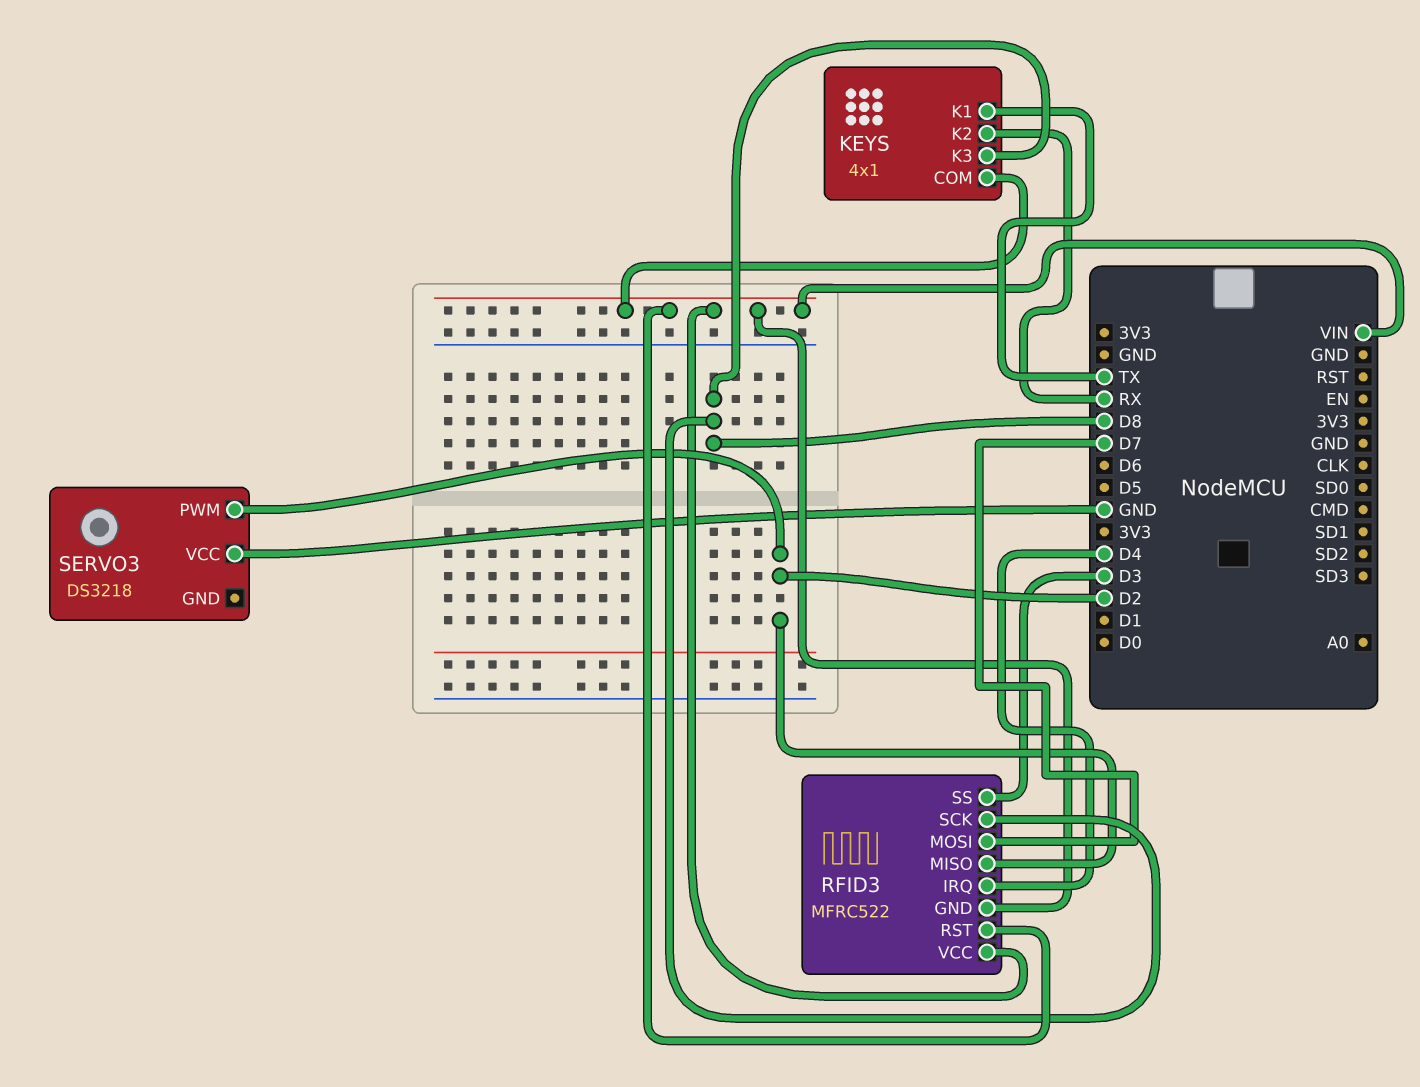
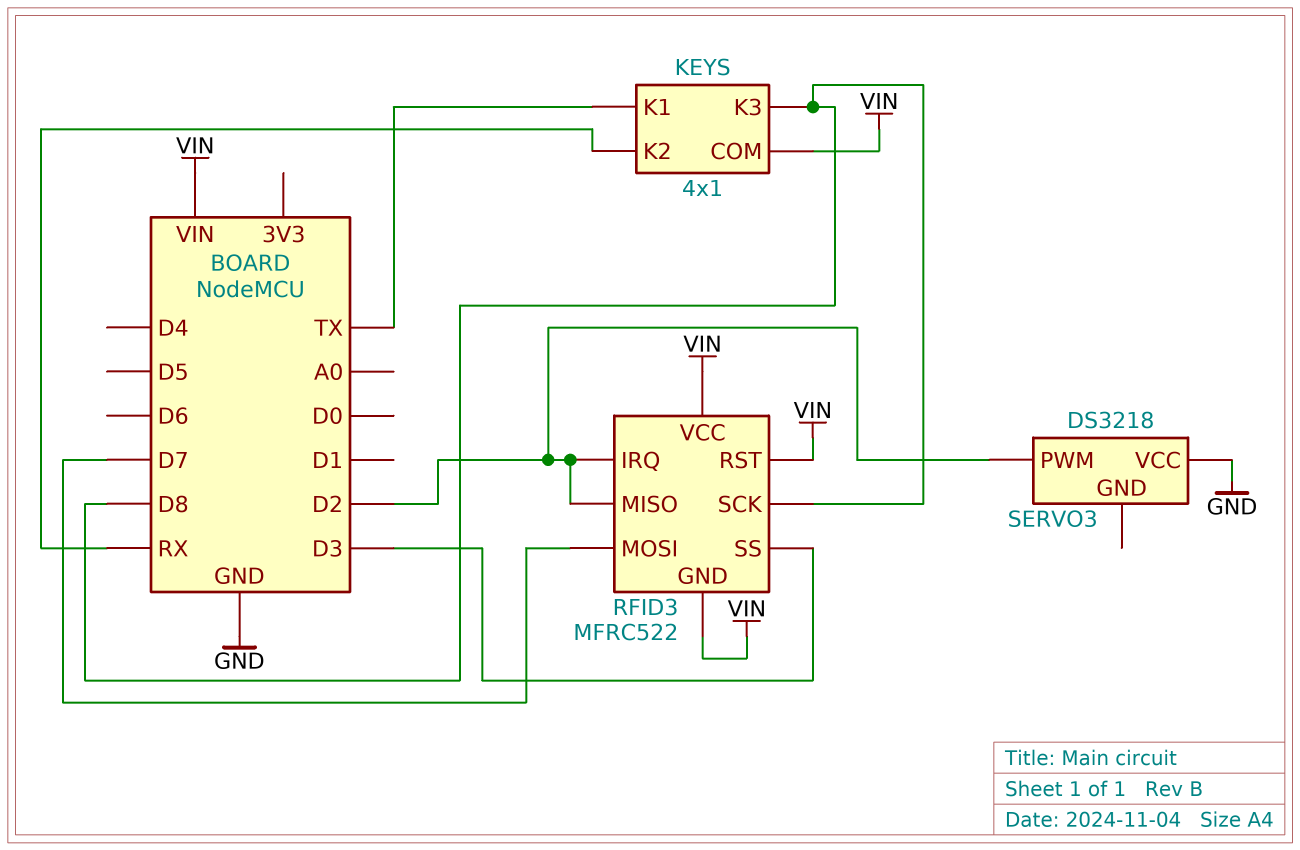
RFID3 pin IRQ: D4 -> D2

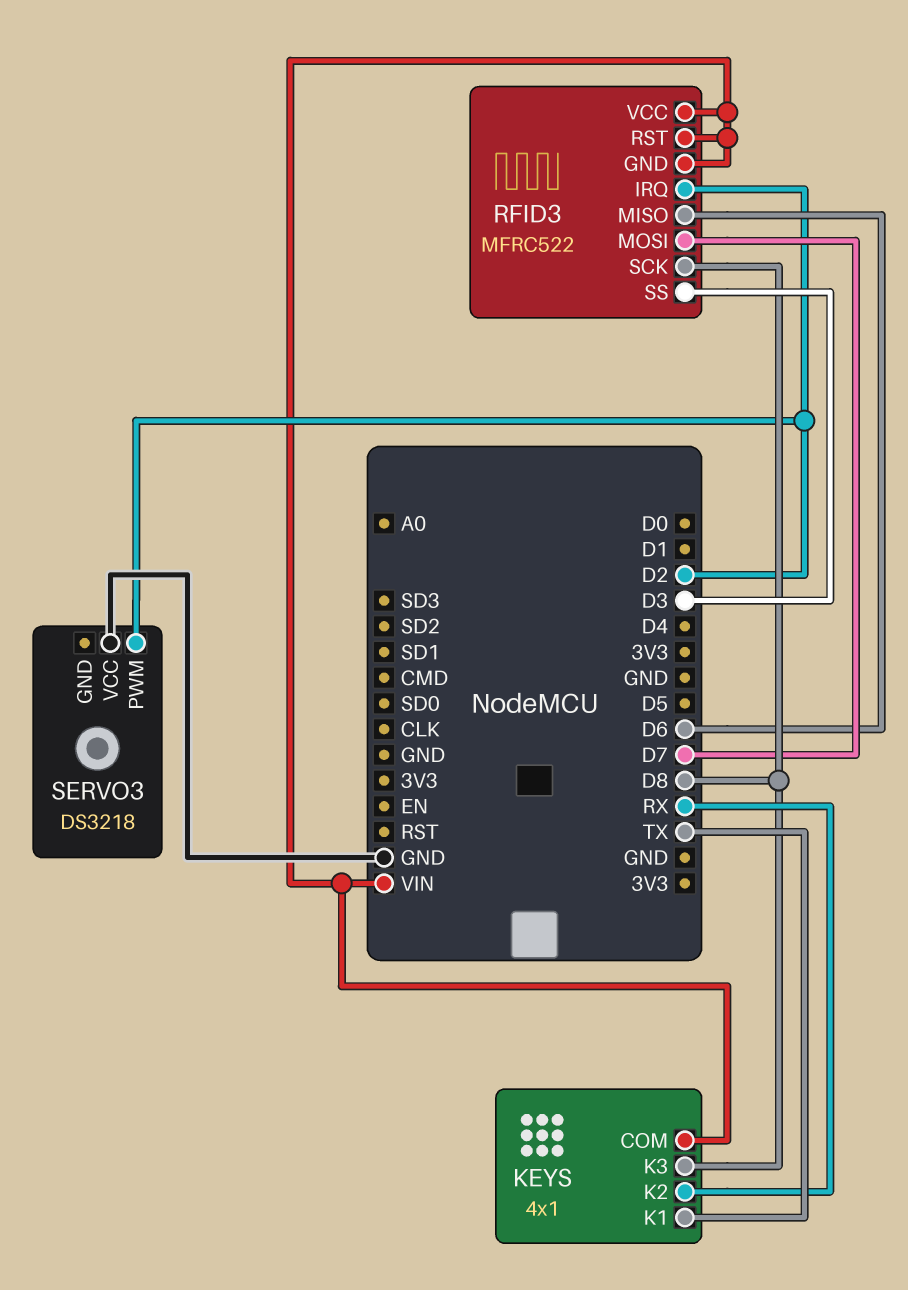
RFID3 pin MISO: D2 -> D6

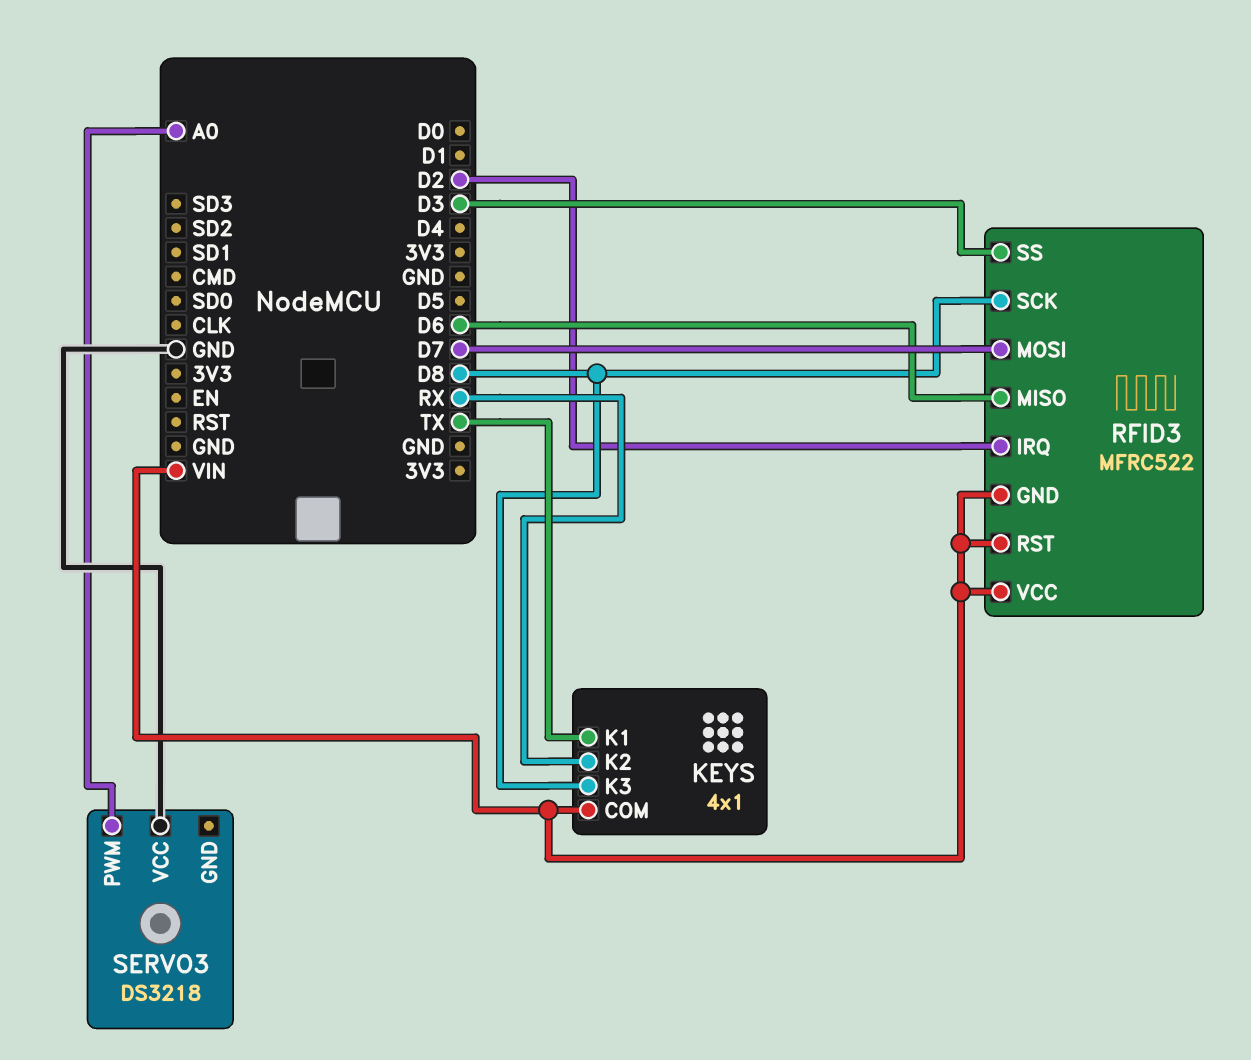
SERVO3 pin PWM: D2 -> A0

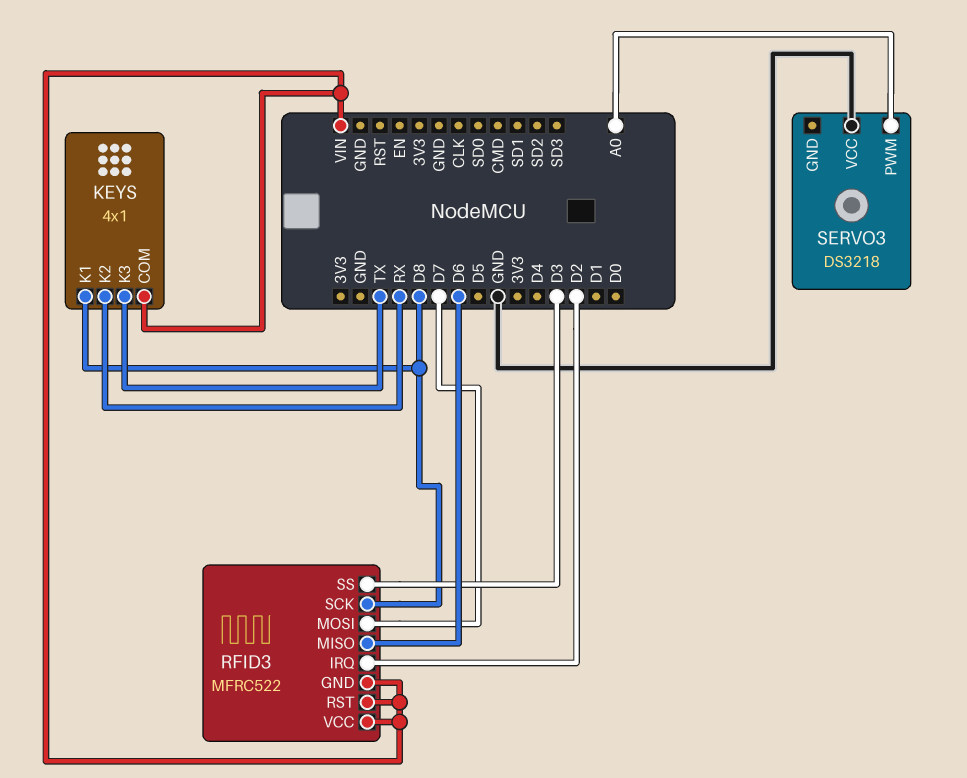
KEYS pin K1: TX -> D8
KEYS pin K3: D8 -> TX

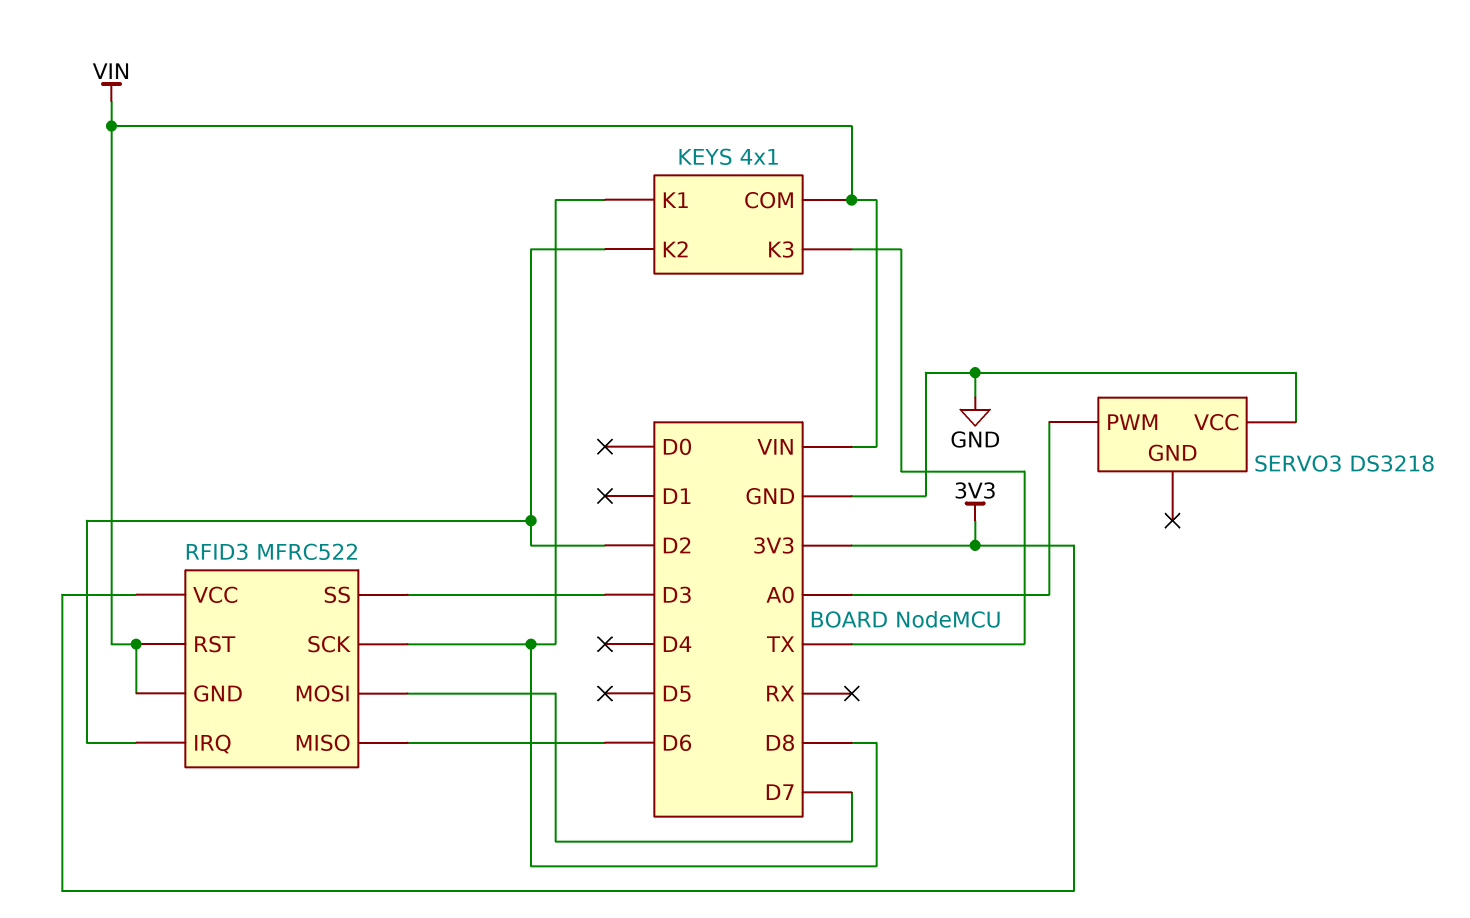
KEYS pin K2: RX -> D2
RFID3 pin VCC: VIN -> 3V3

